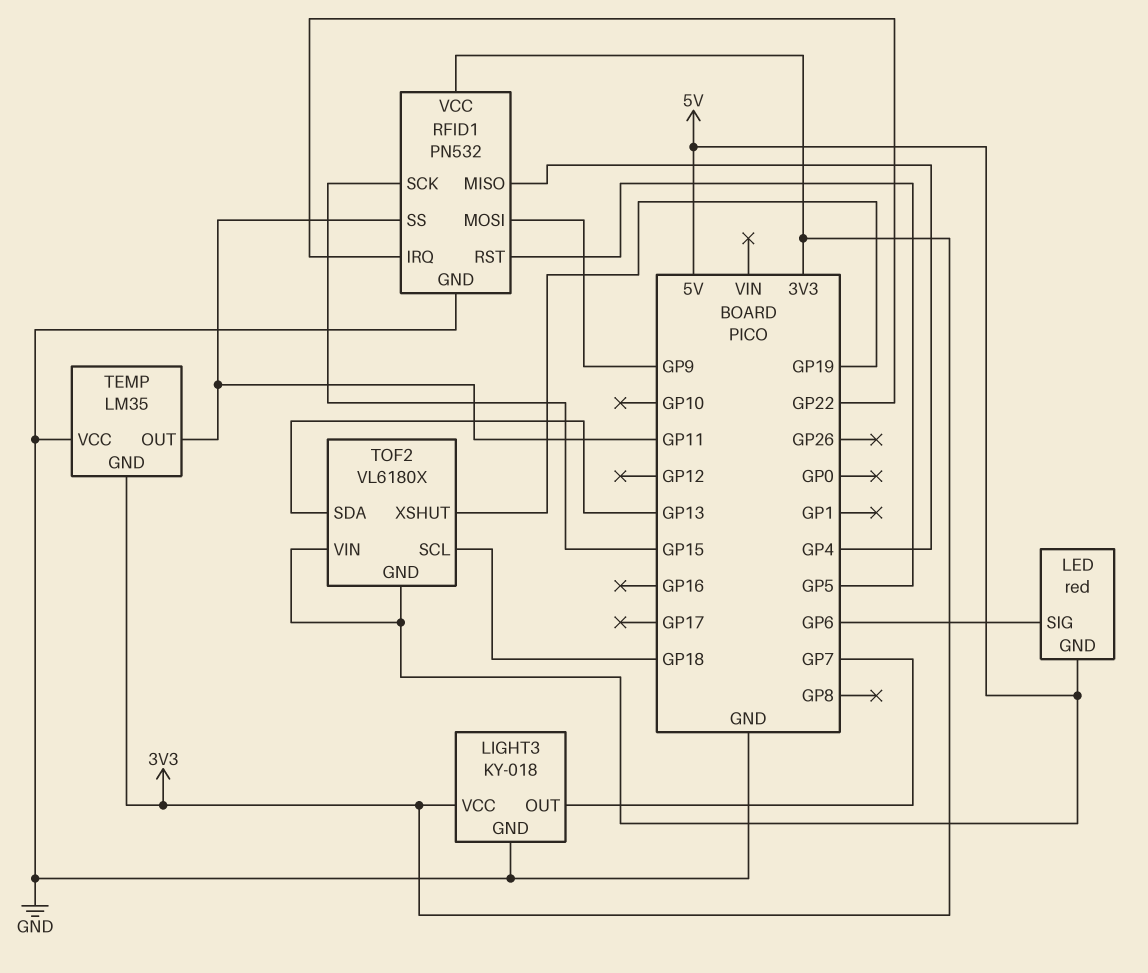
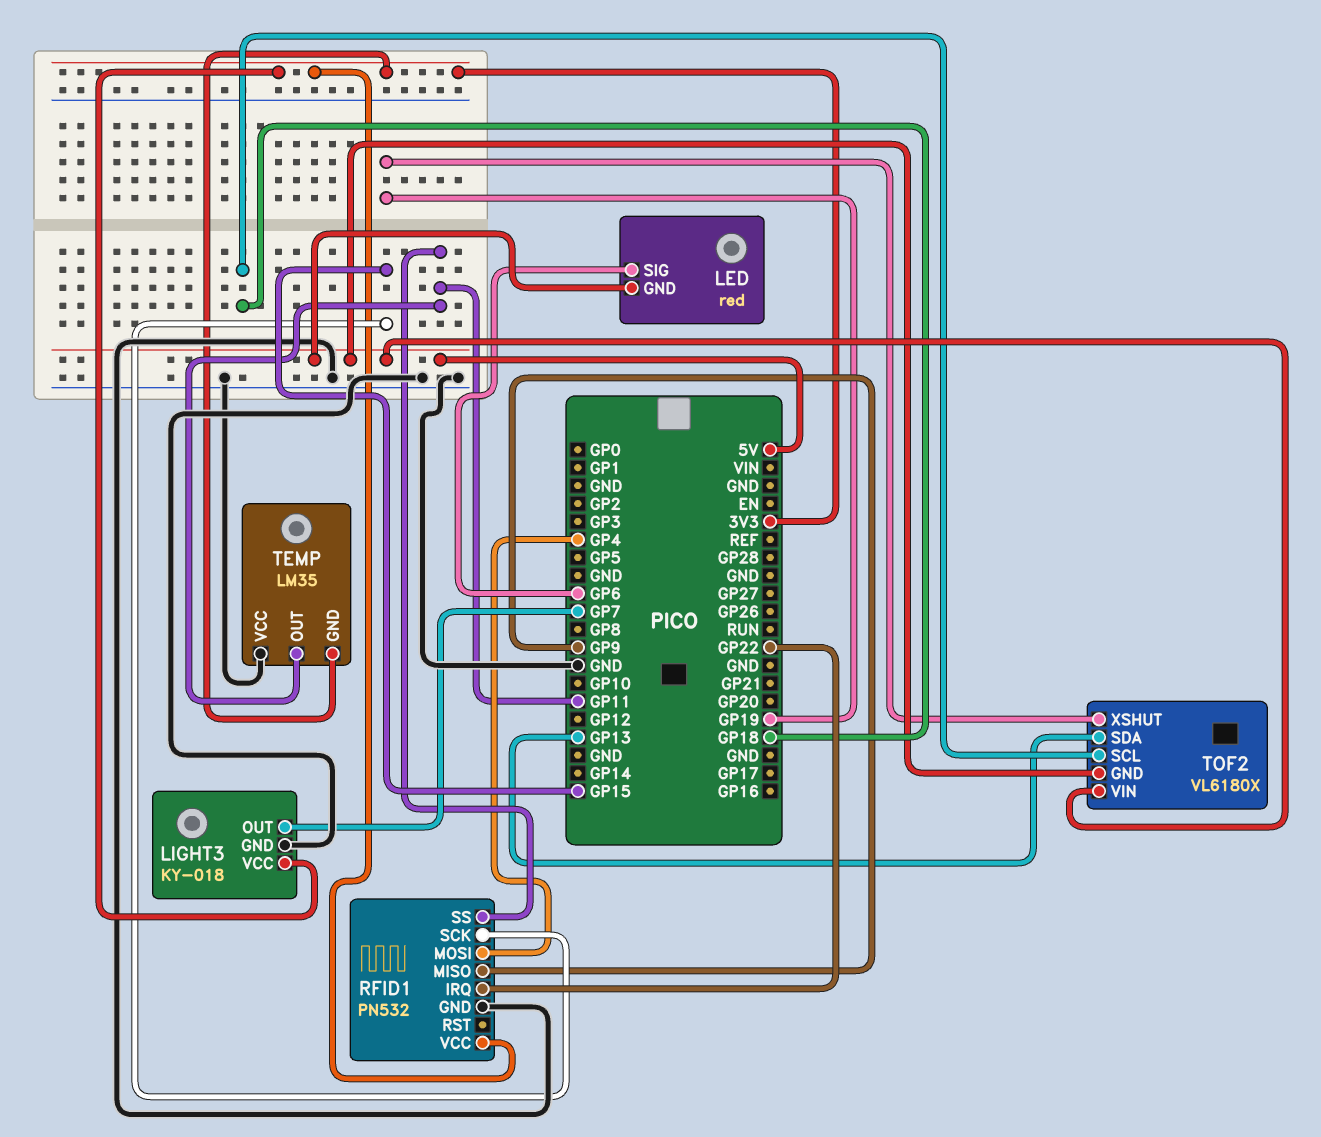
RFID1 pin MISO: GP4 -> GP9
RFID1 pin MOSI: GP9 -> GP4
RFID1 pin RST: GP5 -> none

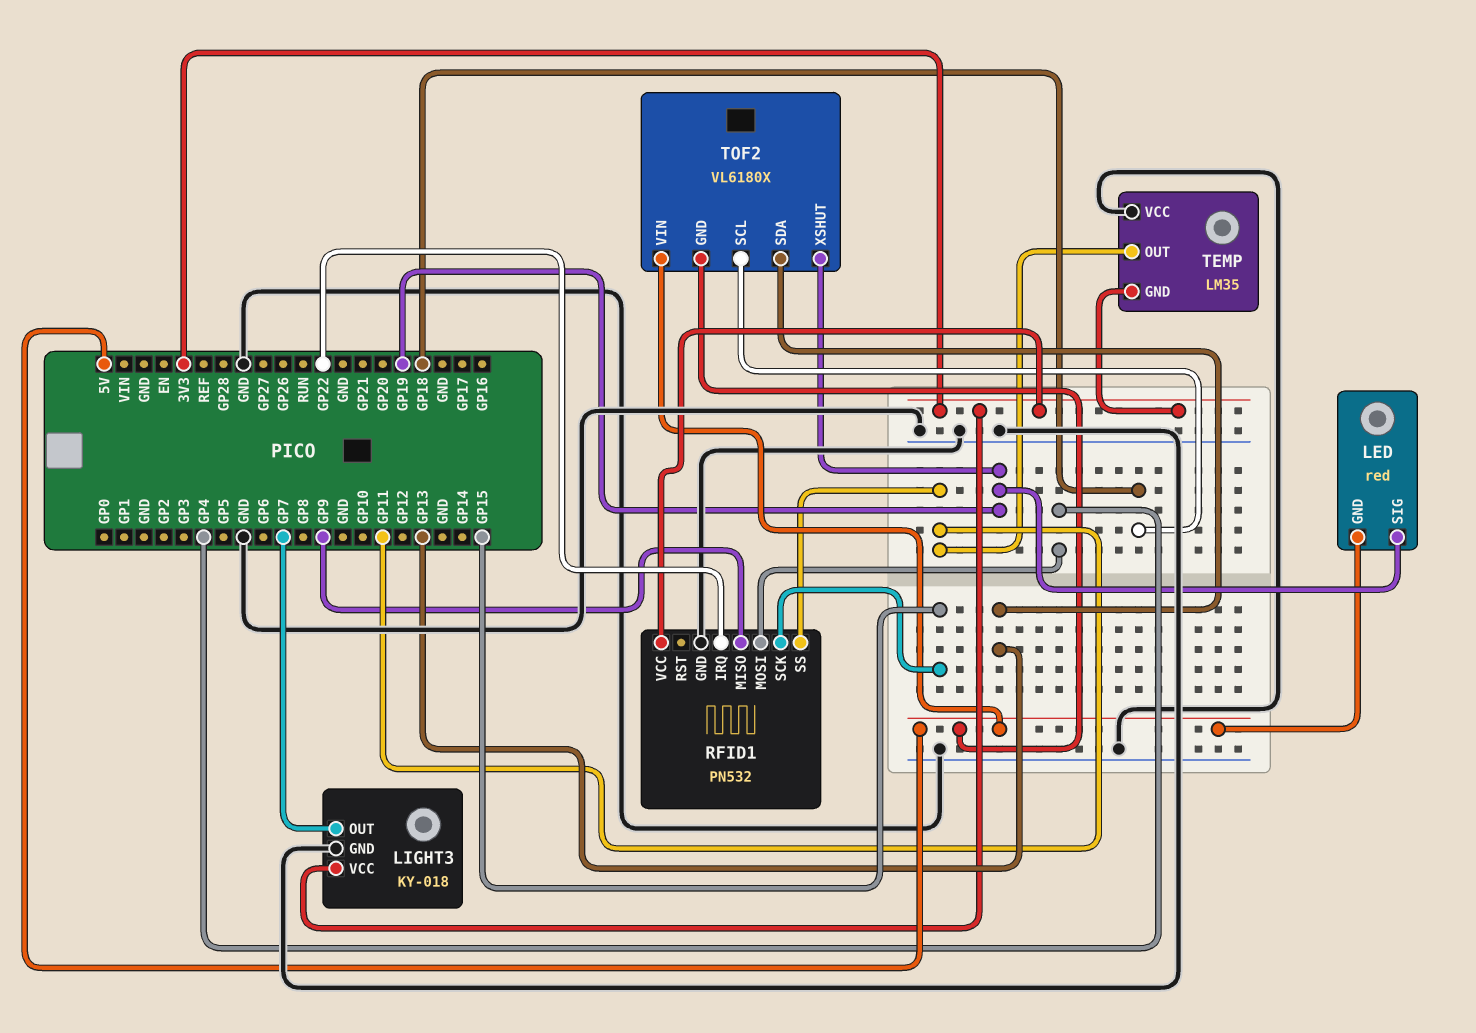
LED pin SIG: GP6 -> GP19

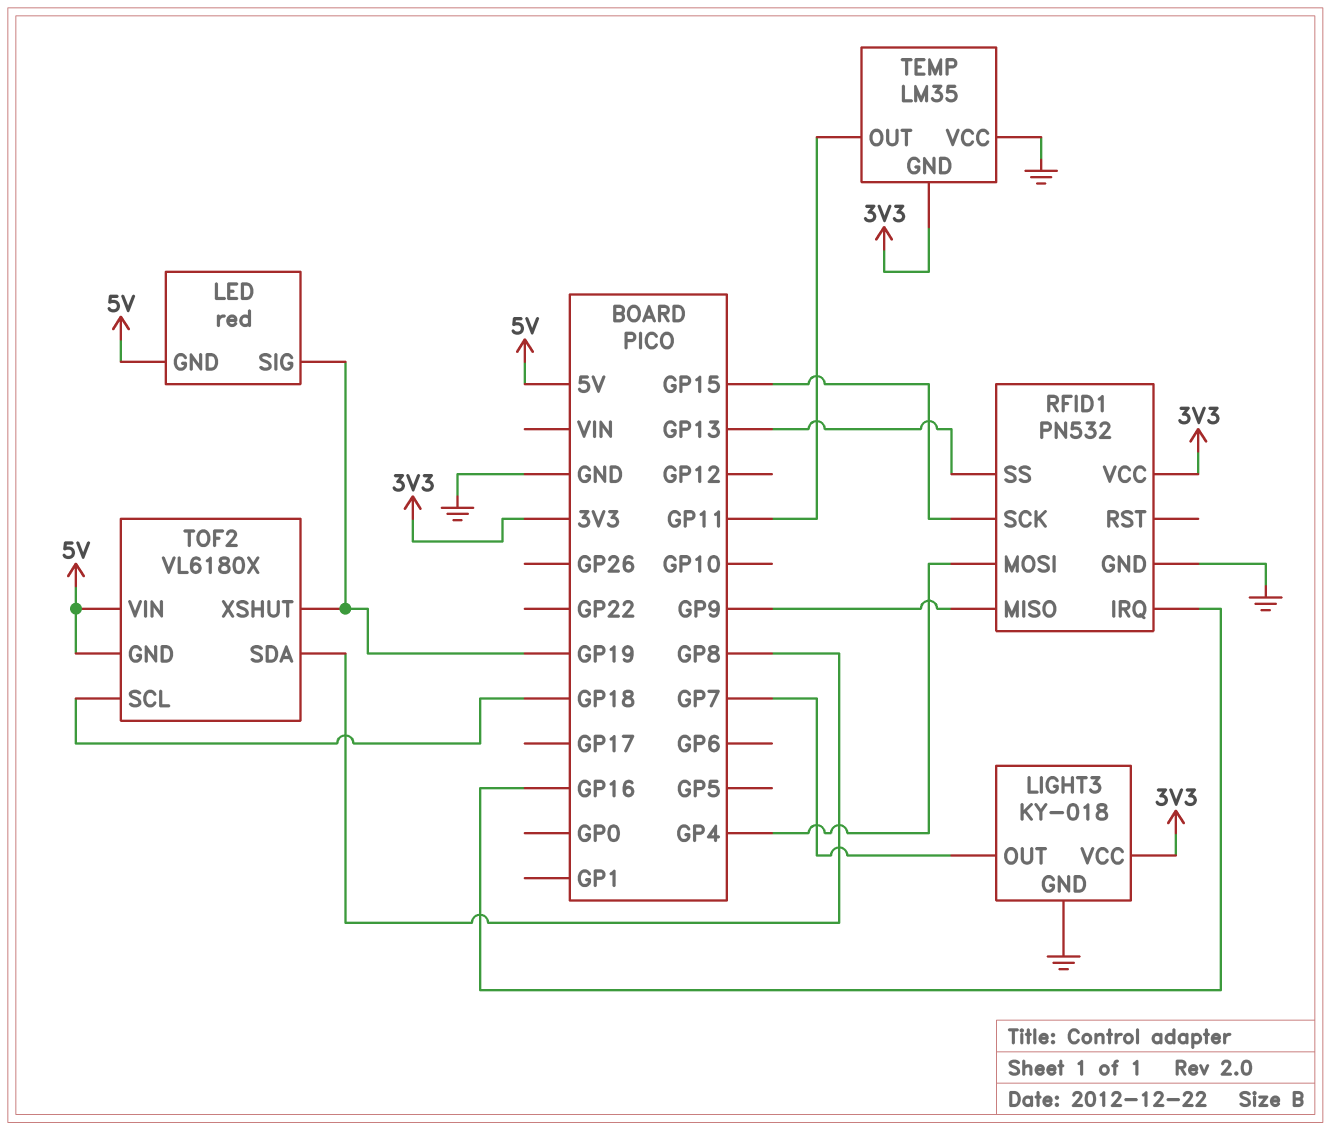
RFID1 pin IRQ: GP22 -> GP16
RFID1 pin SS: GP11 -> GP13
TOF2 pin SDA: GP13 -> GP8

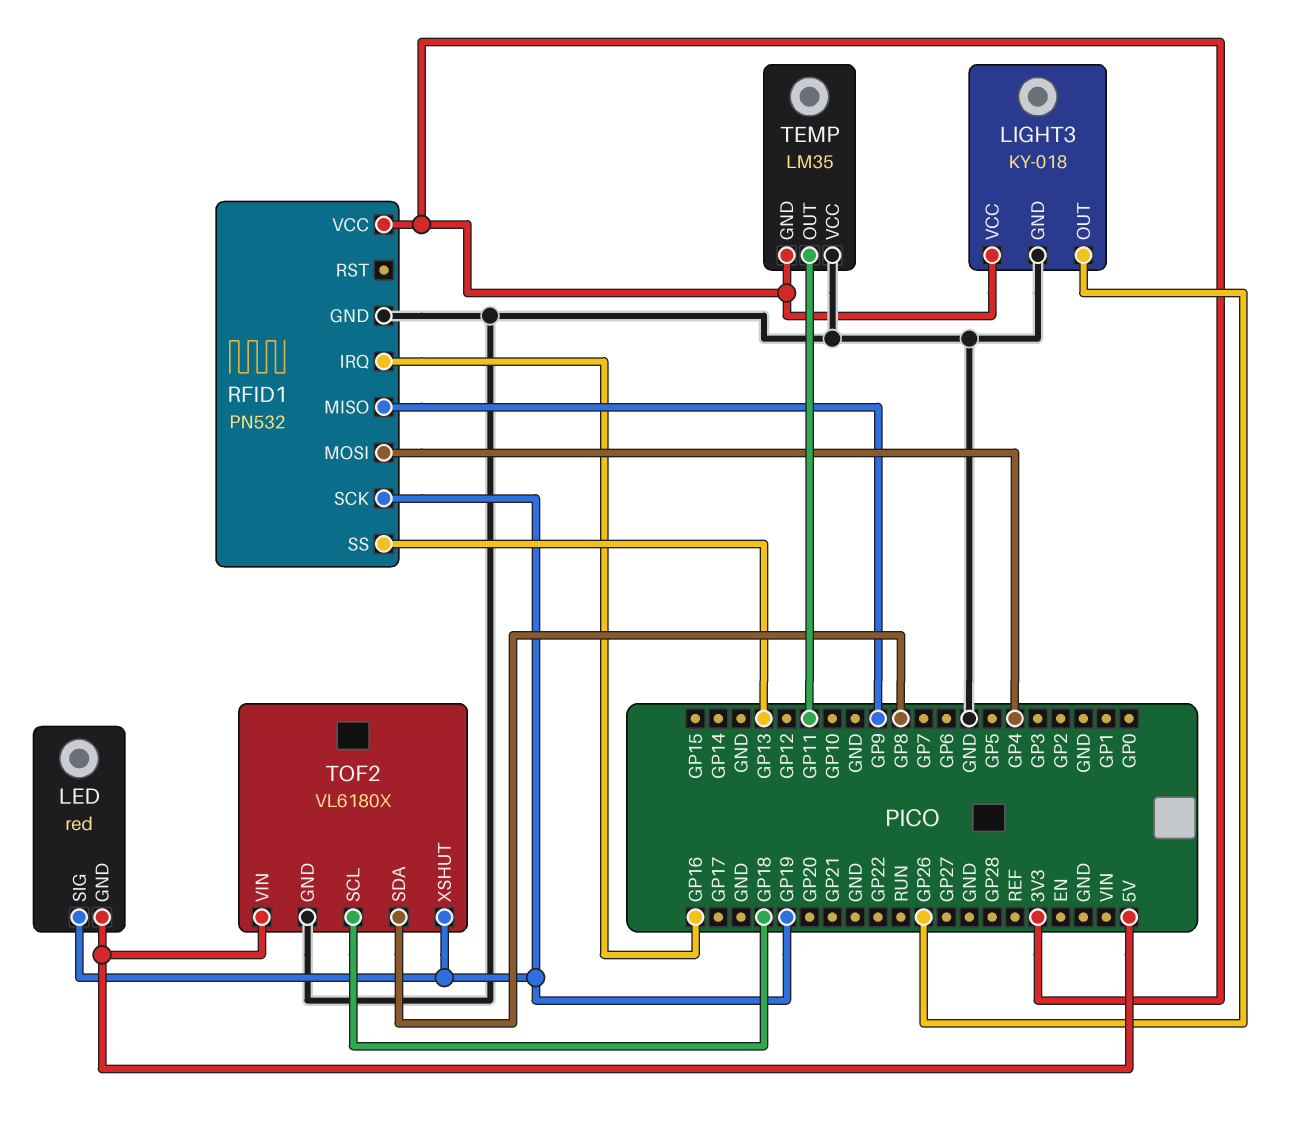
LIGHT3 pin OUT: GP7 -> GP26
RFID1 pin SCK: GP15 -> GP19
TOF2 pin GND: 5V -> GND

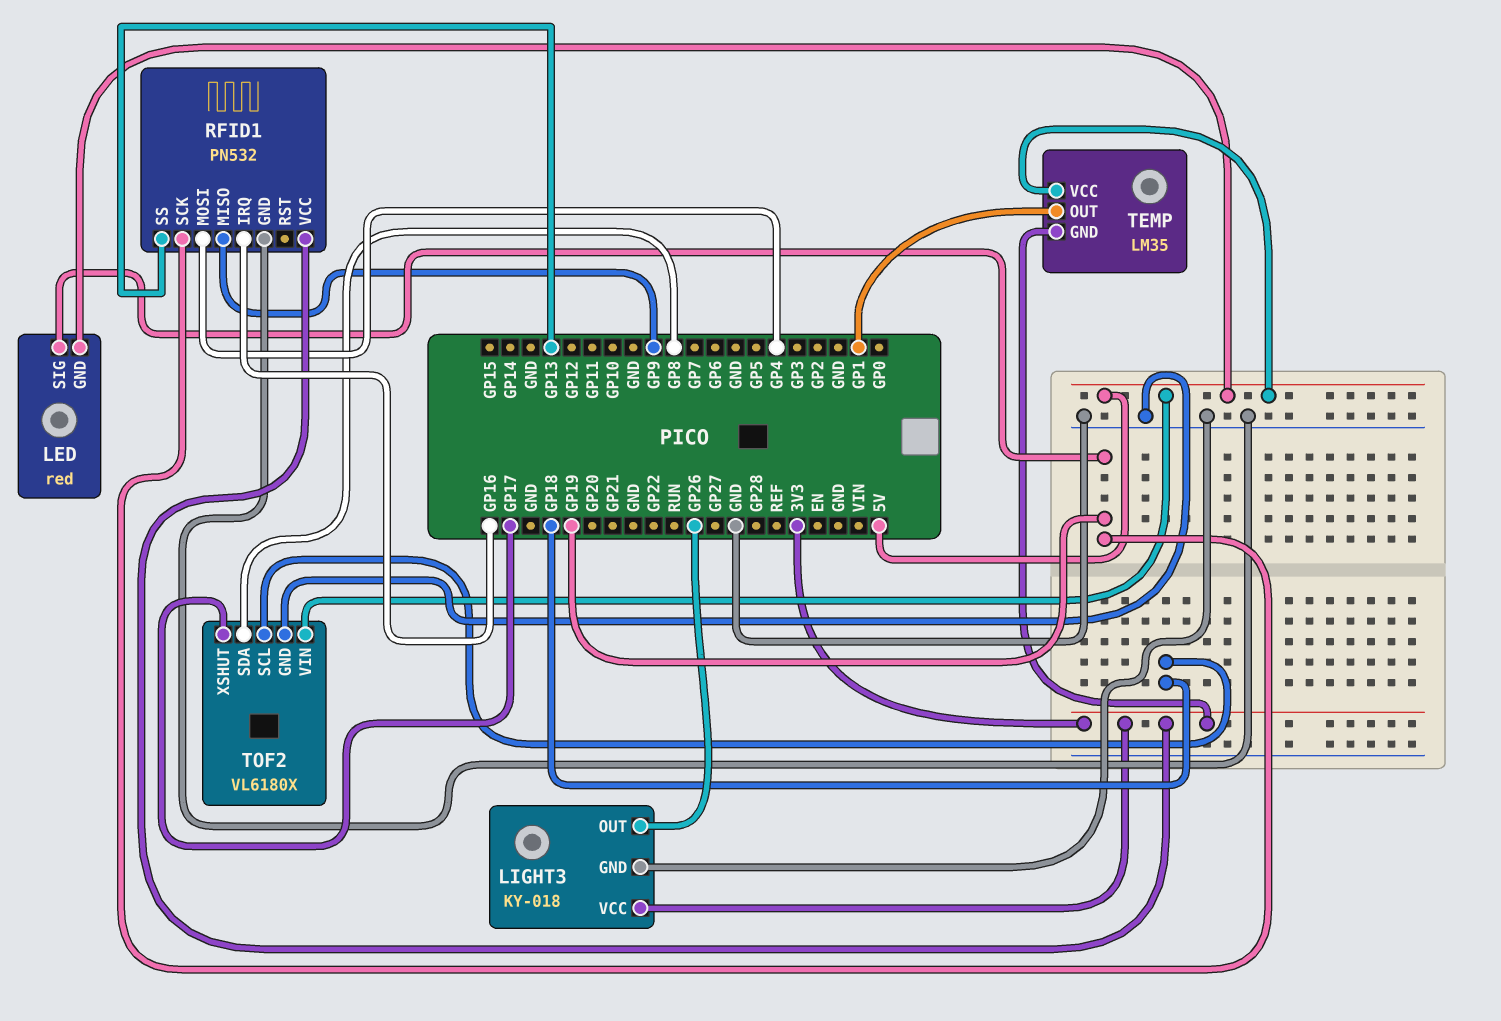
TEMP pin OUT: GP11 -> GP1
TEMP pin VCC: GND -> 5V
TOF2 pin XSHUT: GP19 -> GP17

